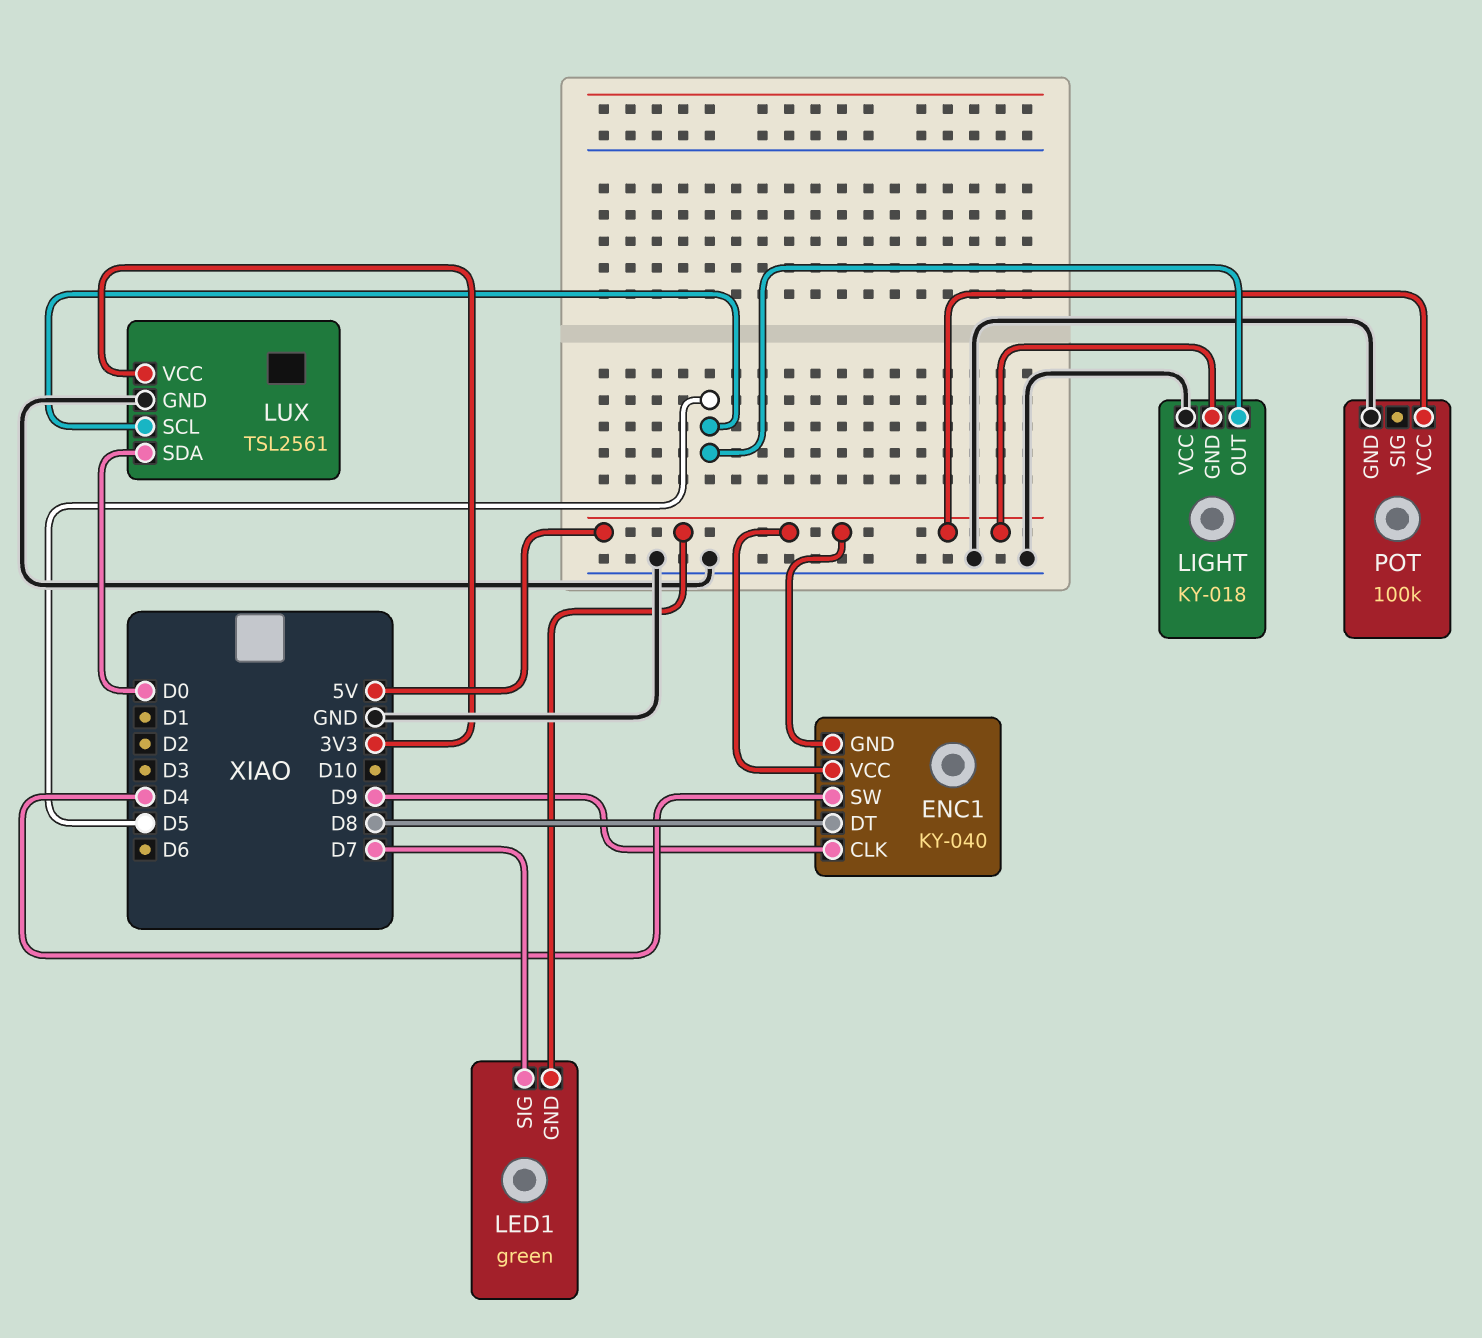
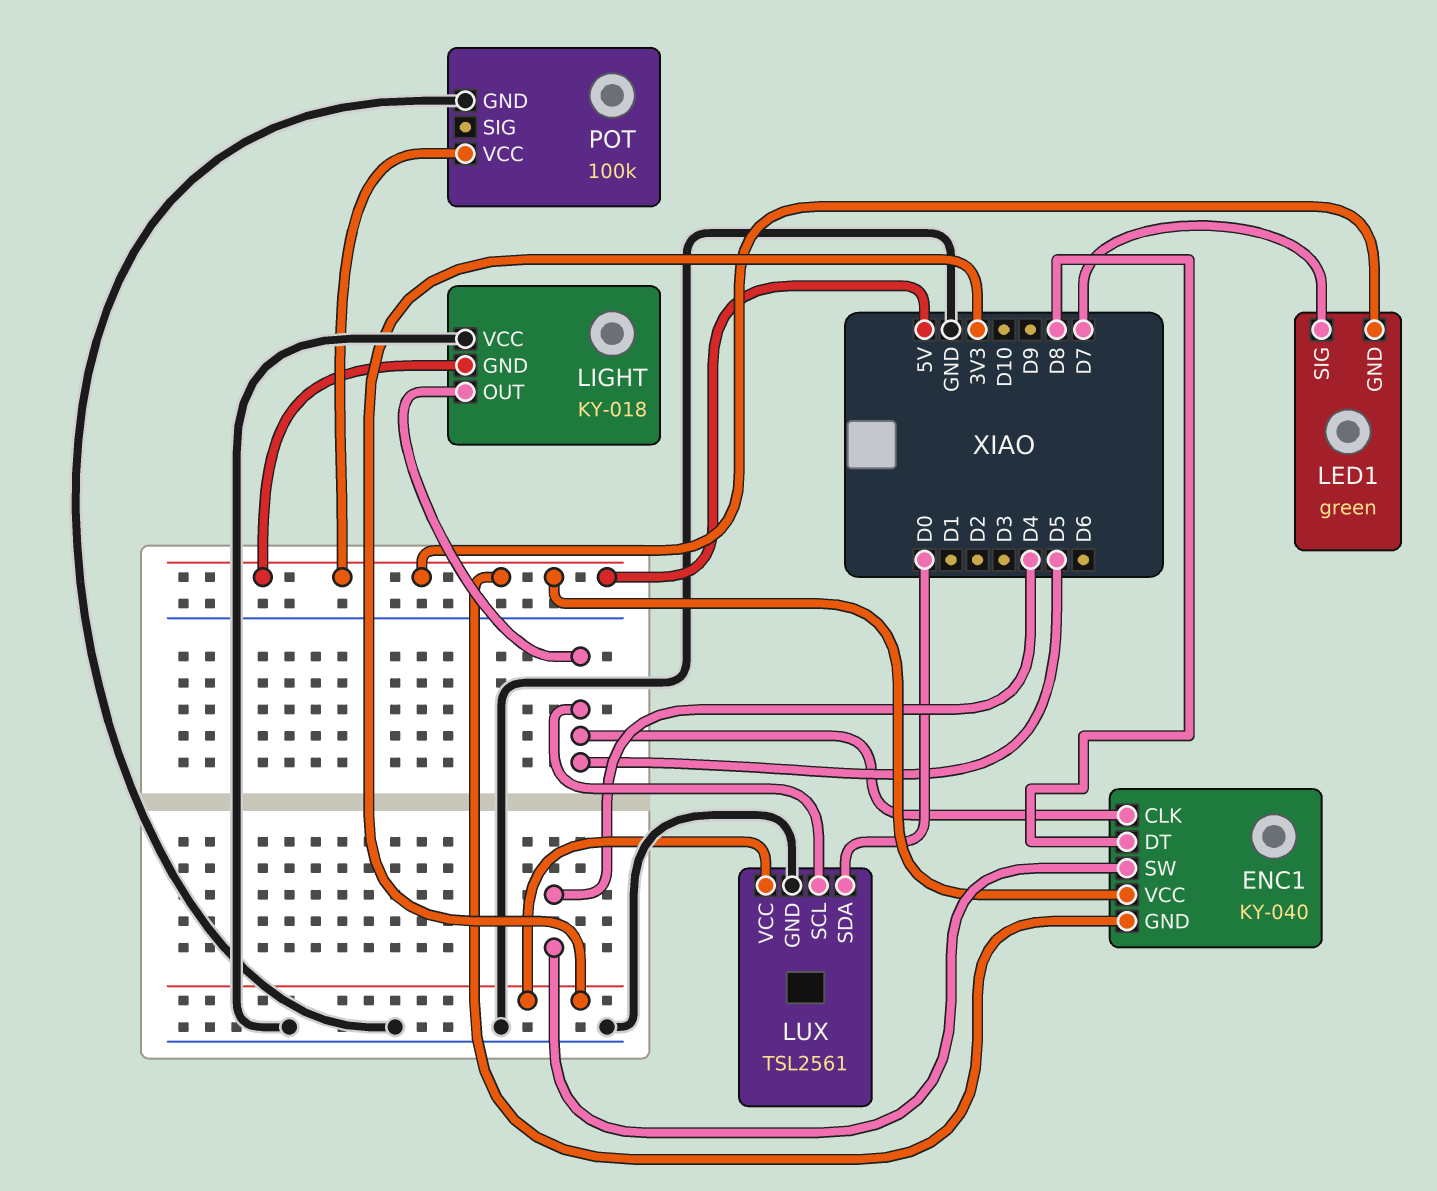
ENC1 pin CLK: D9 -> D5

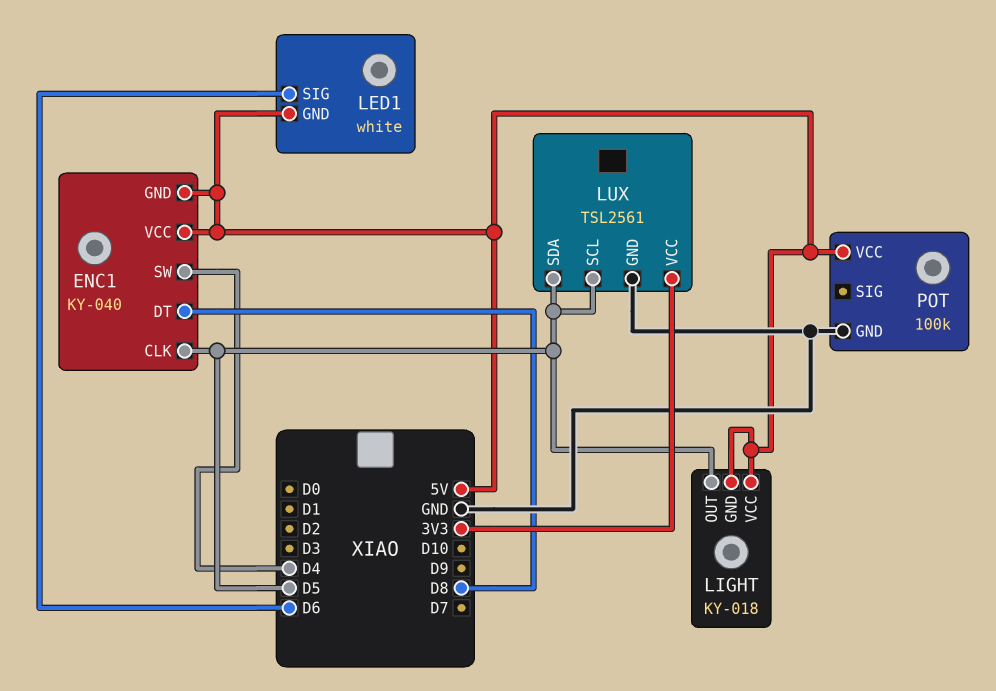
LED1: green -> white
LED1 pin SIG: D7 -> D6
LIGHT pin VCC: GND -> 5V
LUX pin SDA: D0 -> D5

